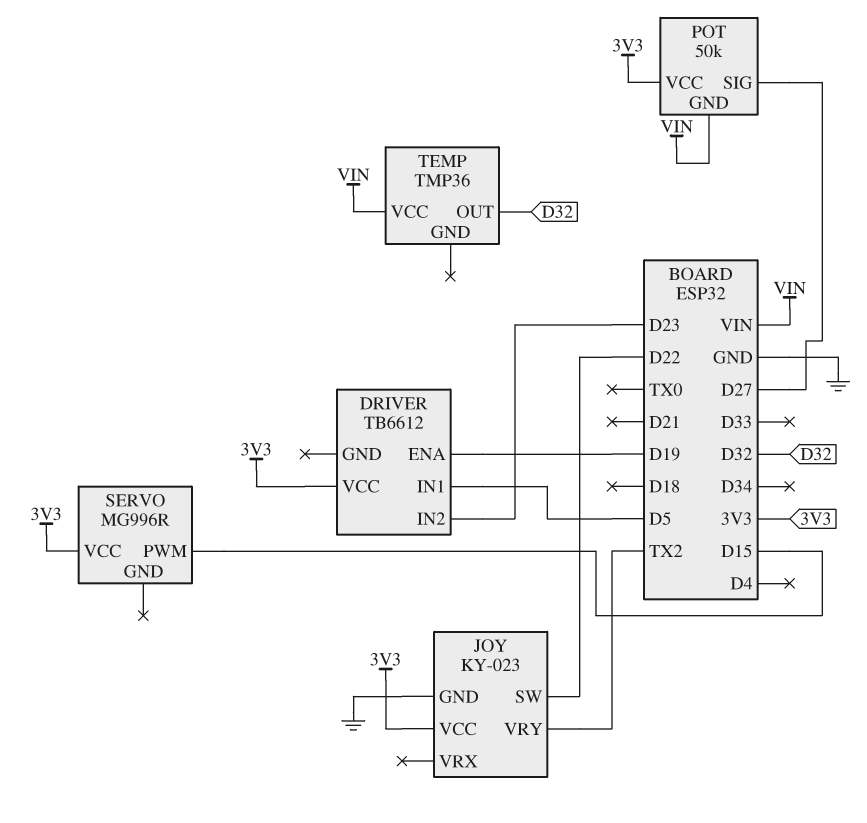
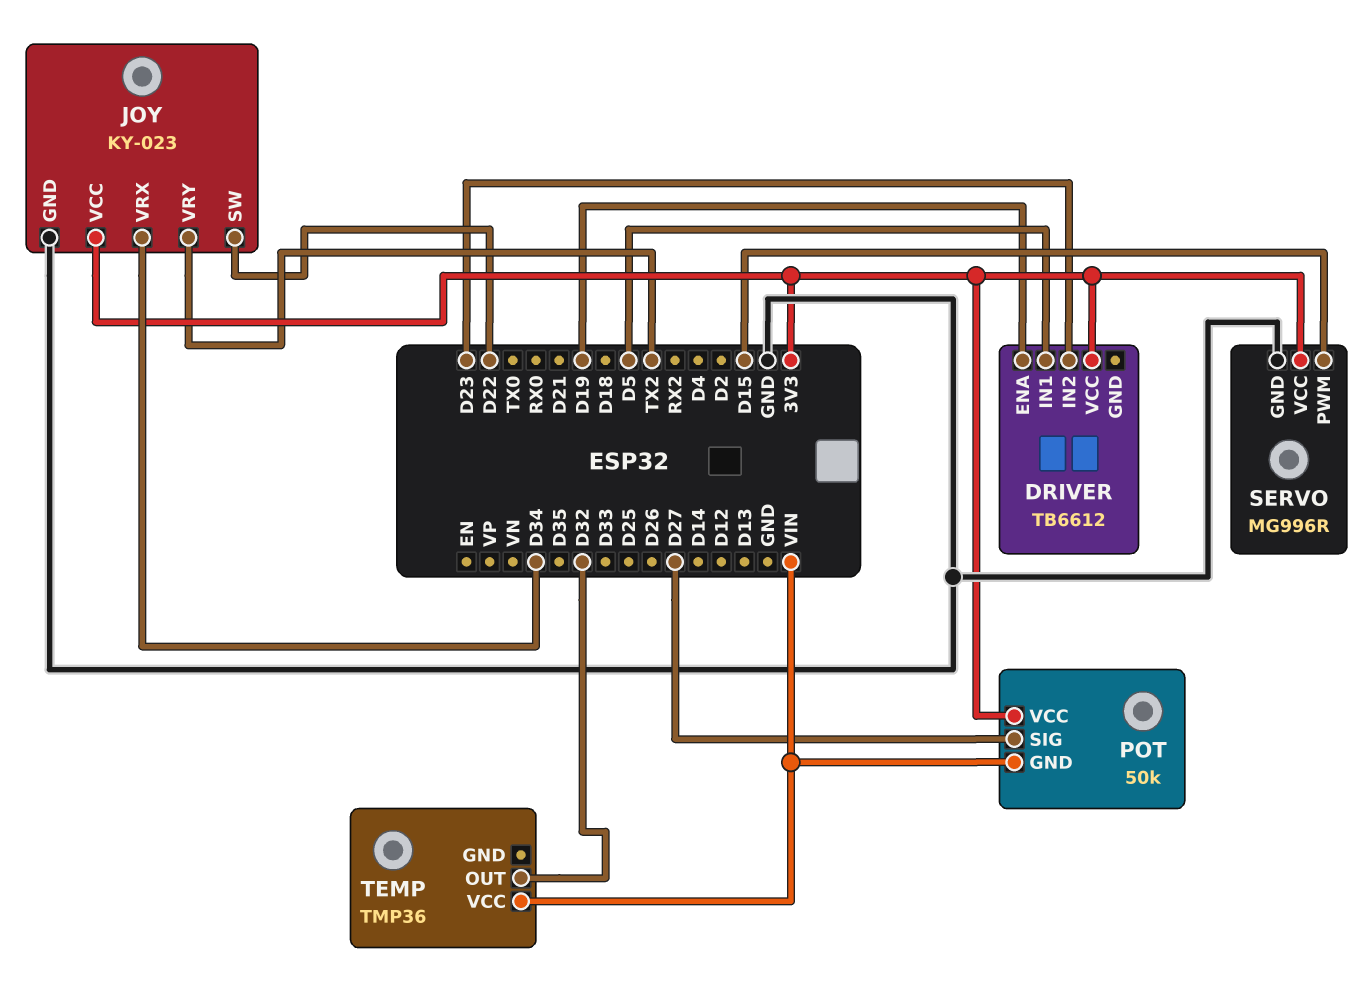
JOY pin VRX: none -> D34
SERVO pin GND: none -> GND

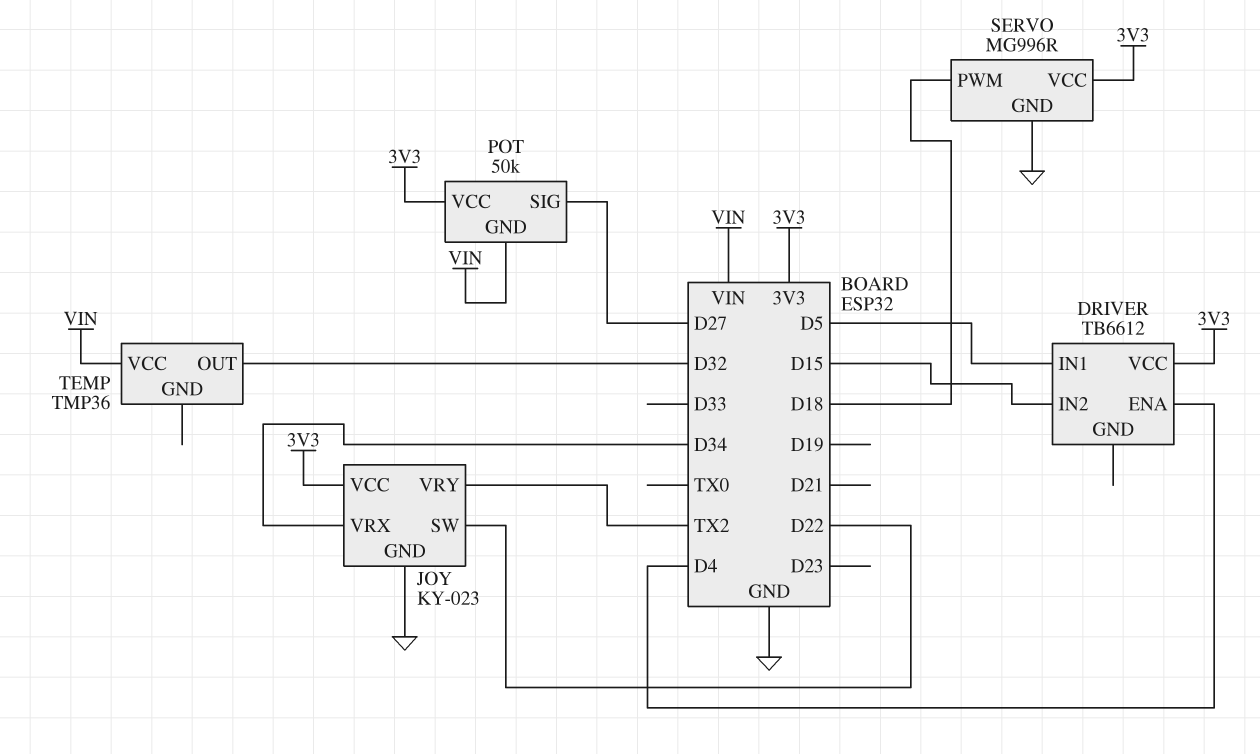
DRIVER pin ENA: D19 -> D4
DRIVER pin IN2: D23 -> D15
SERVO pin PWM: D15 -> D18

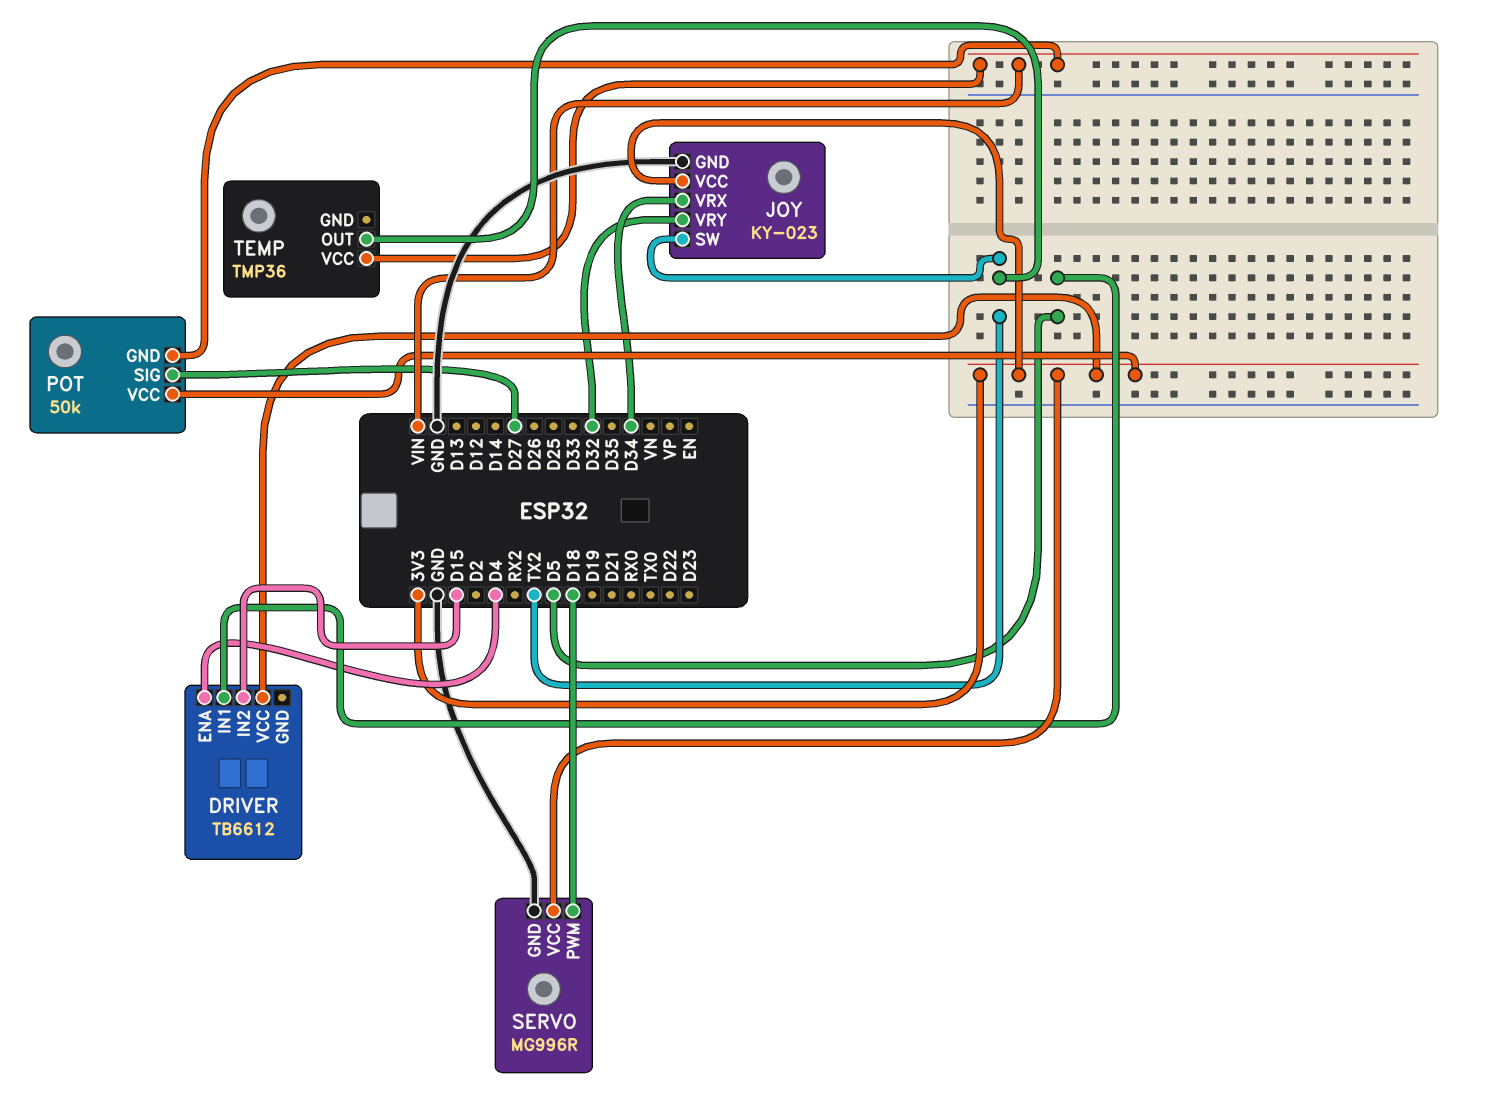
JOY pin SW: D22 -> TX2
JOY pin VRY: TX2 -> D32
TEMP pin OUT: D32 -> TX2

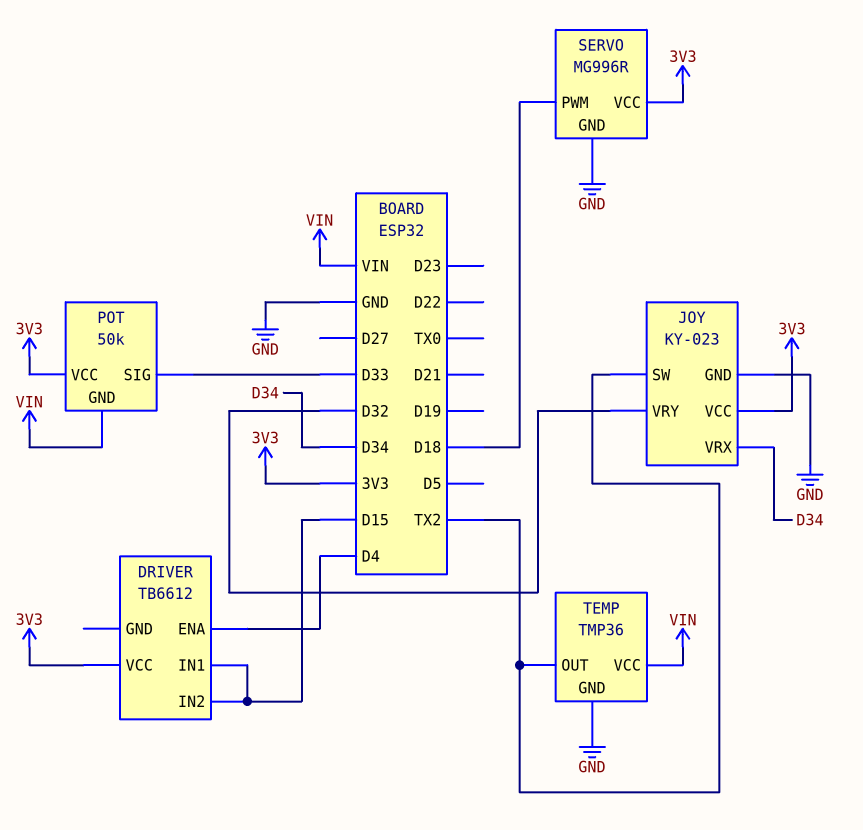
DRIVER pin IN1: D5 -> D15
POT pin SIG: D27 -> D33
TEMP pin GND: none -> GND

